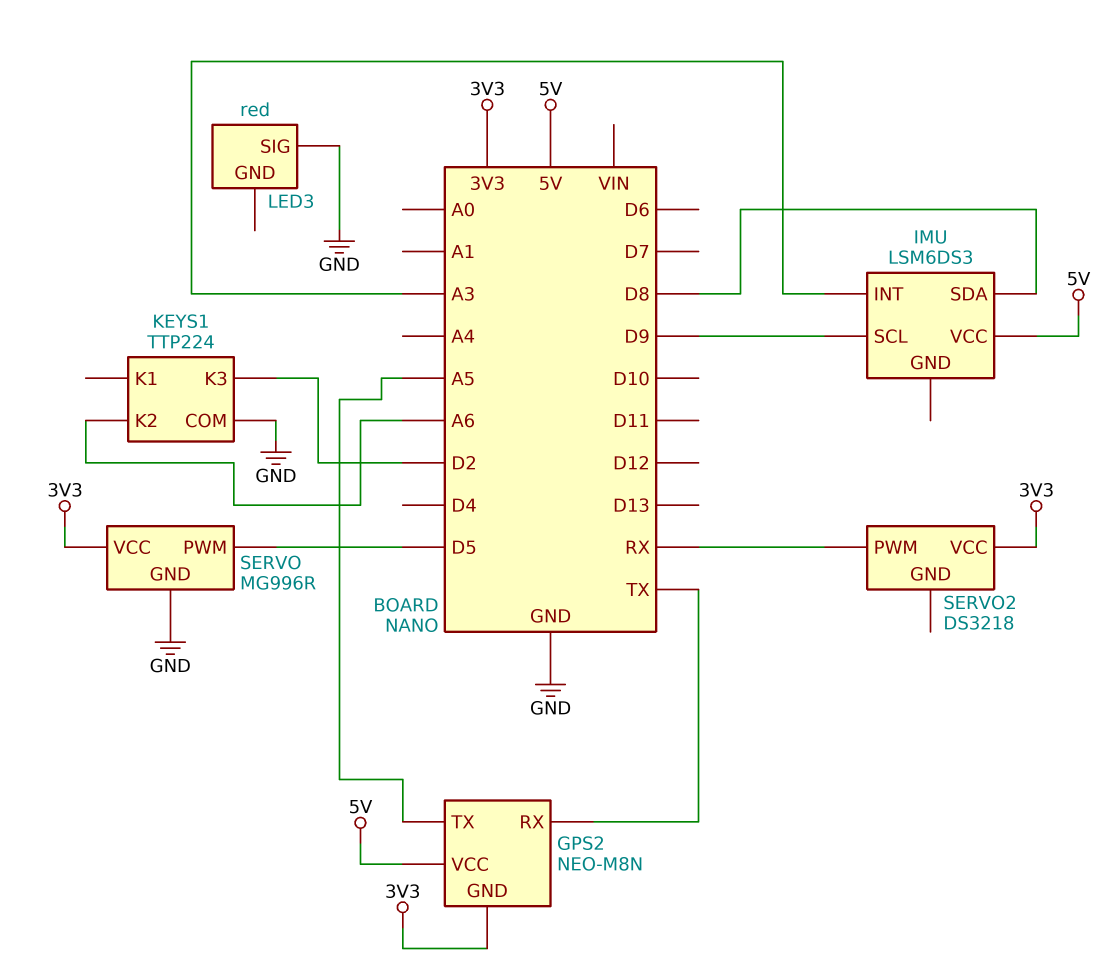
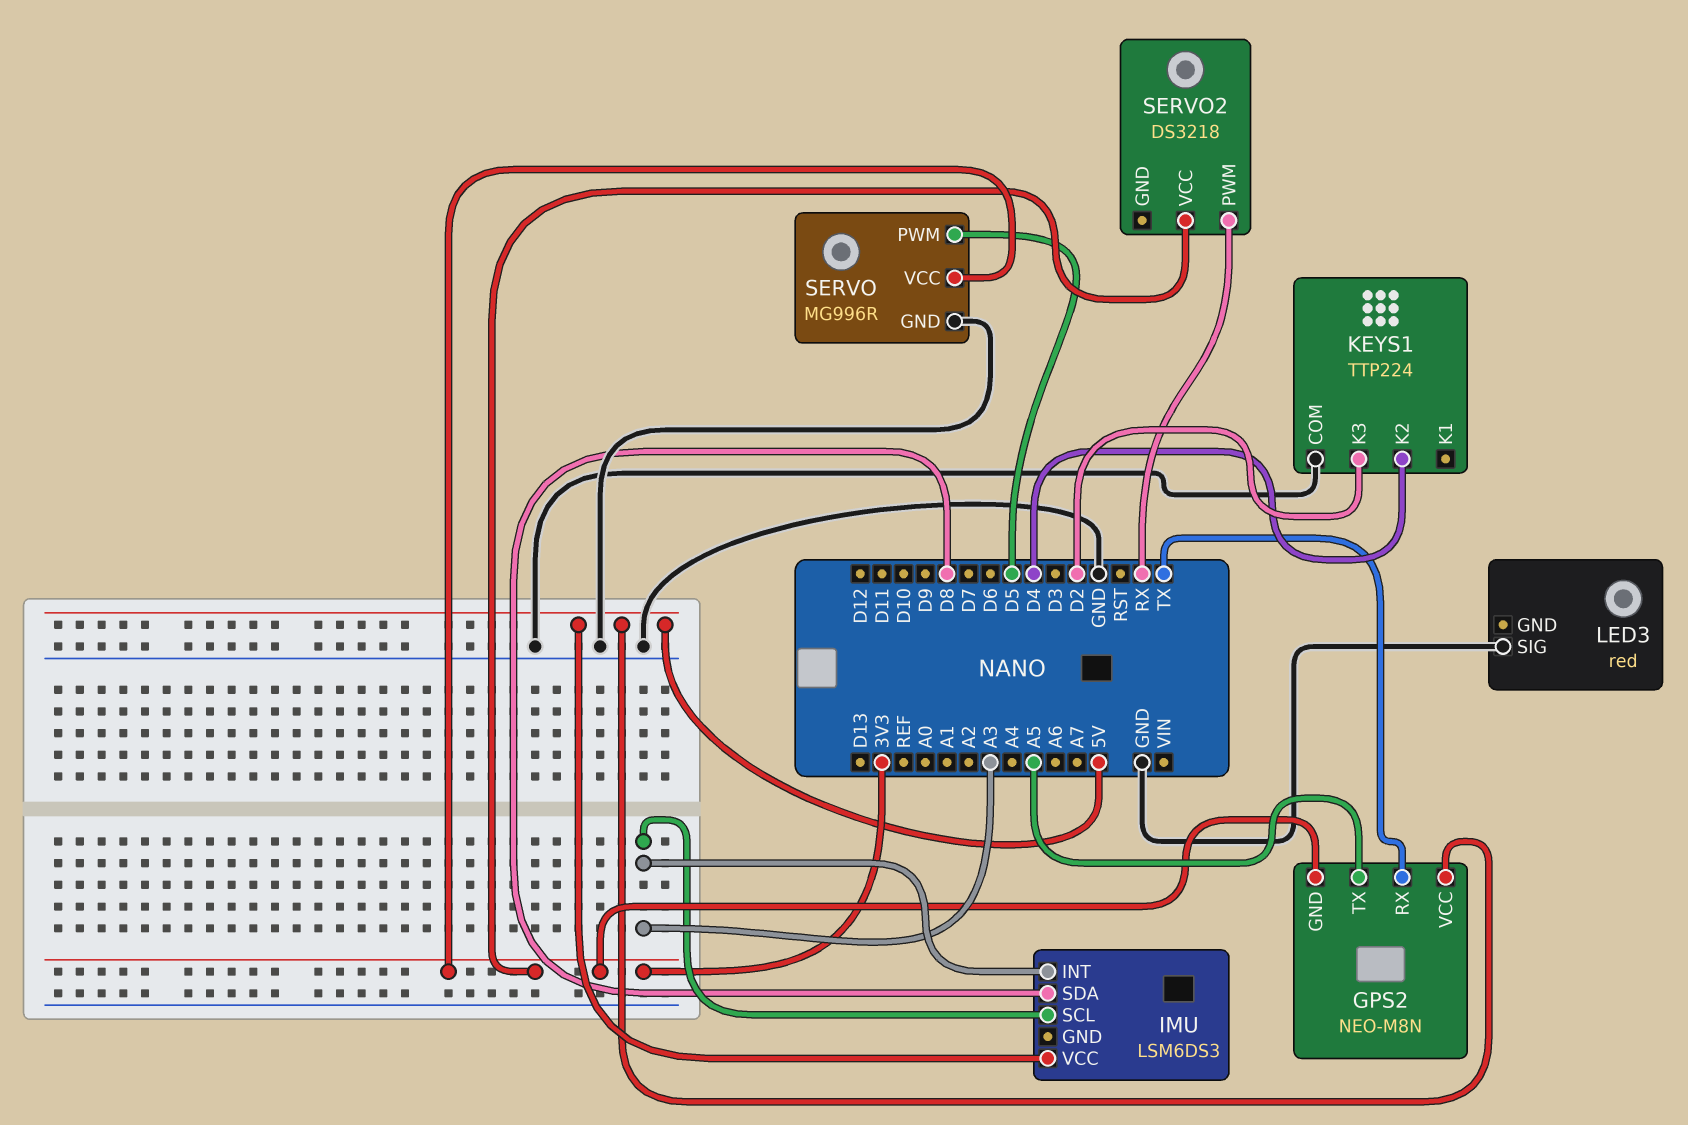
IMU pin SCL: D9 -> A3
KEYS1 pin K2: A6 -> D4

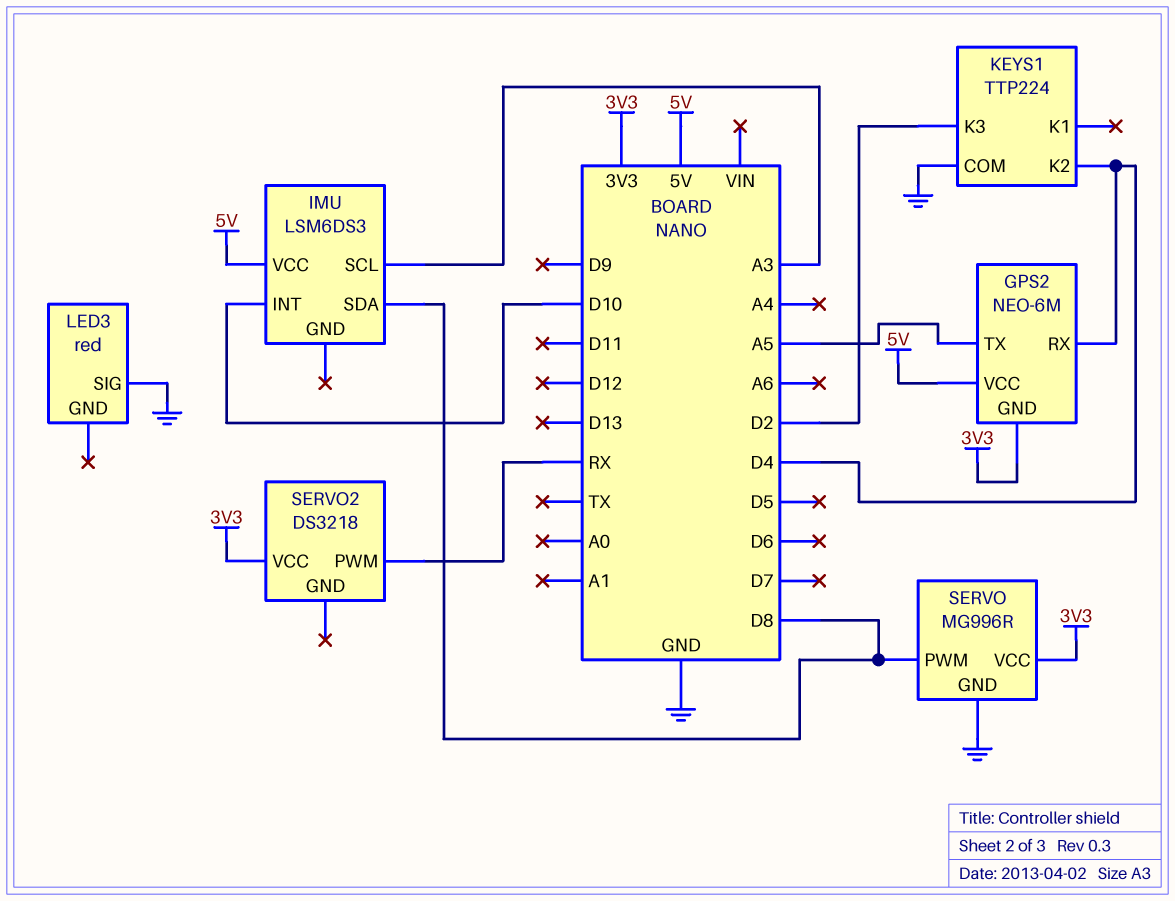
GPS2: NEO-M8N -> NEO-6M
GPS2 pin RX: TX -> D4
IMU pin INT: A3 -> D10
SERVO pin PWM: D5 -> D8

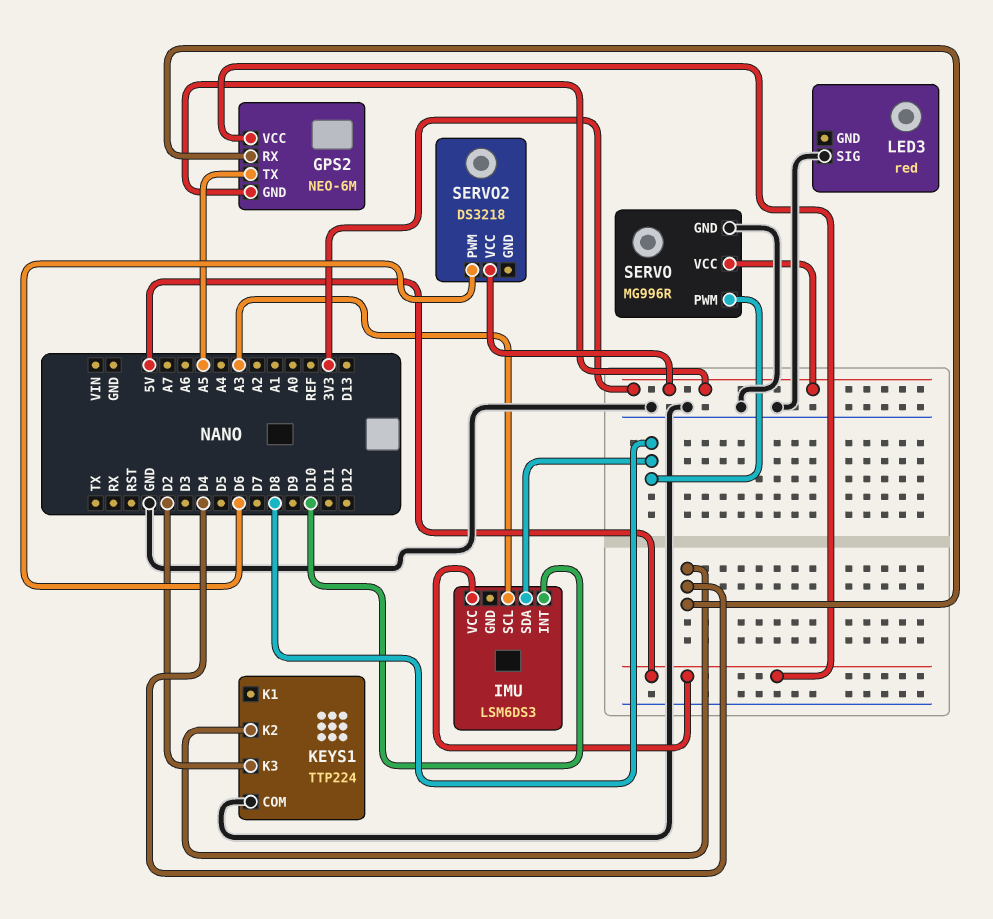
SERVO2 pin PWM: RX -> D6

